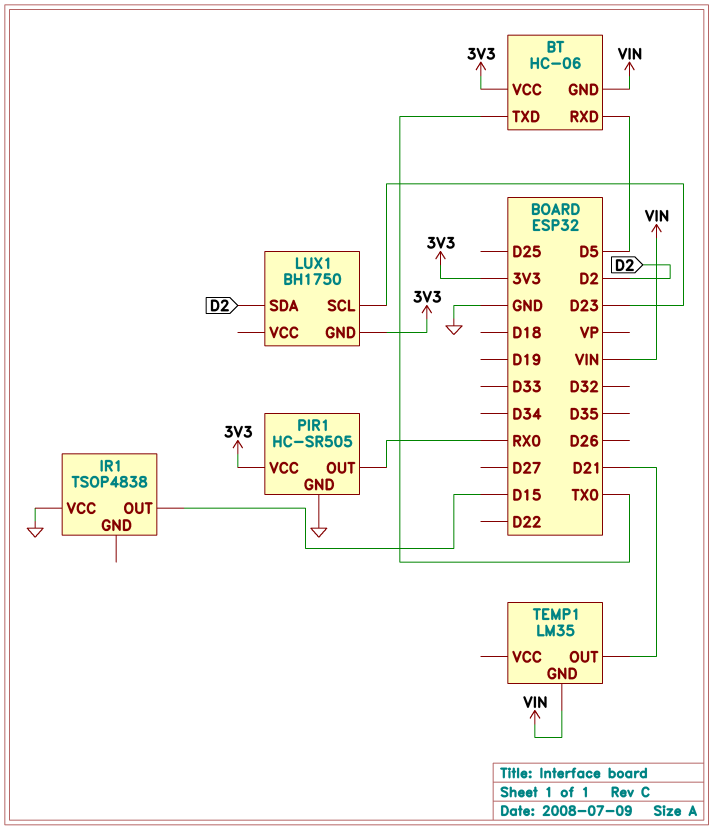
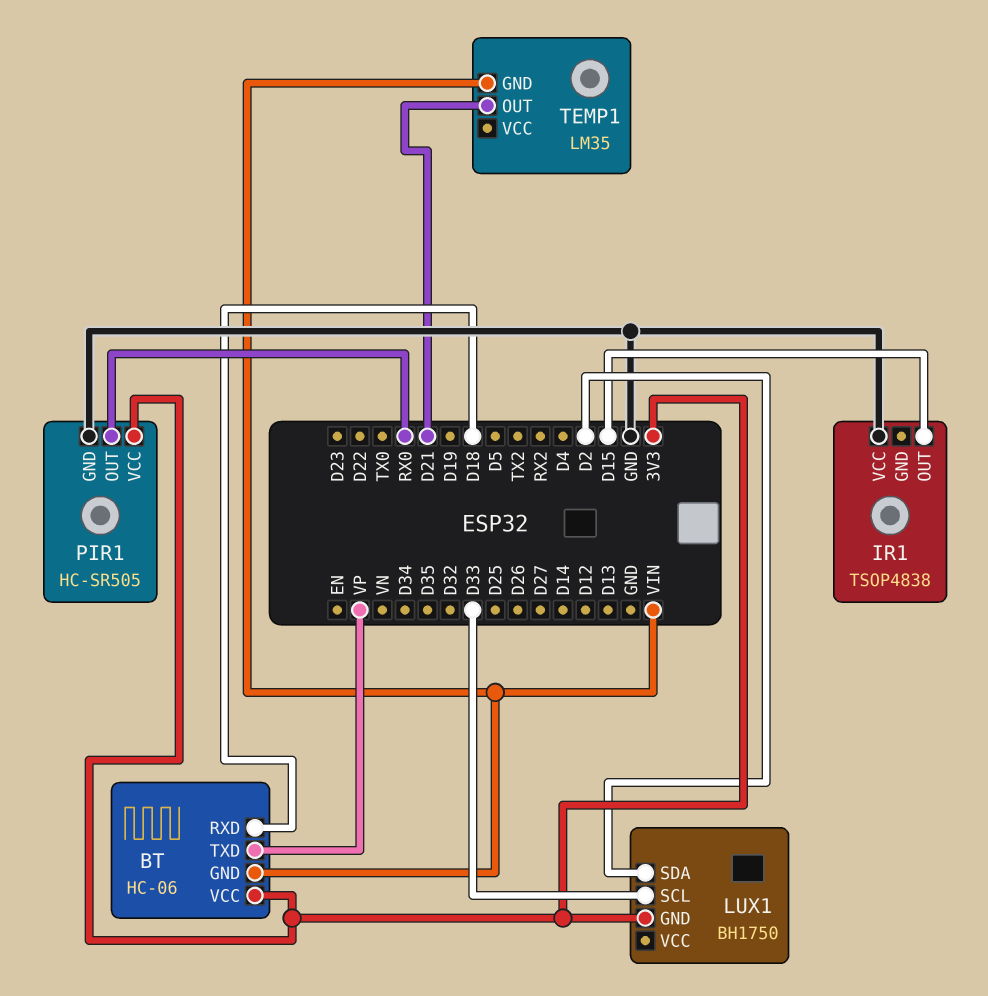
BT pin RXD: D5 -> D18
BT pin TXD: TX0 -> VP
LUX1 pin SCL: D23 -> D33

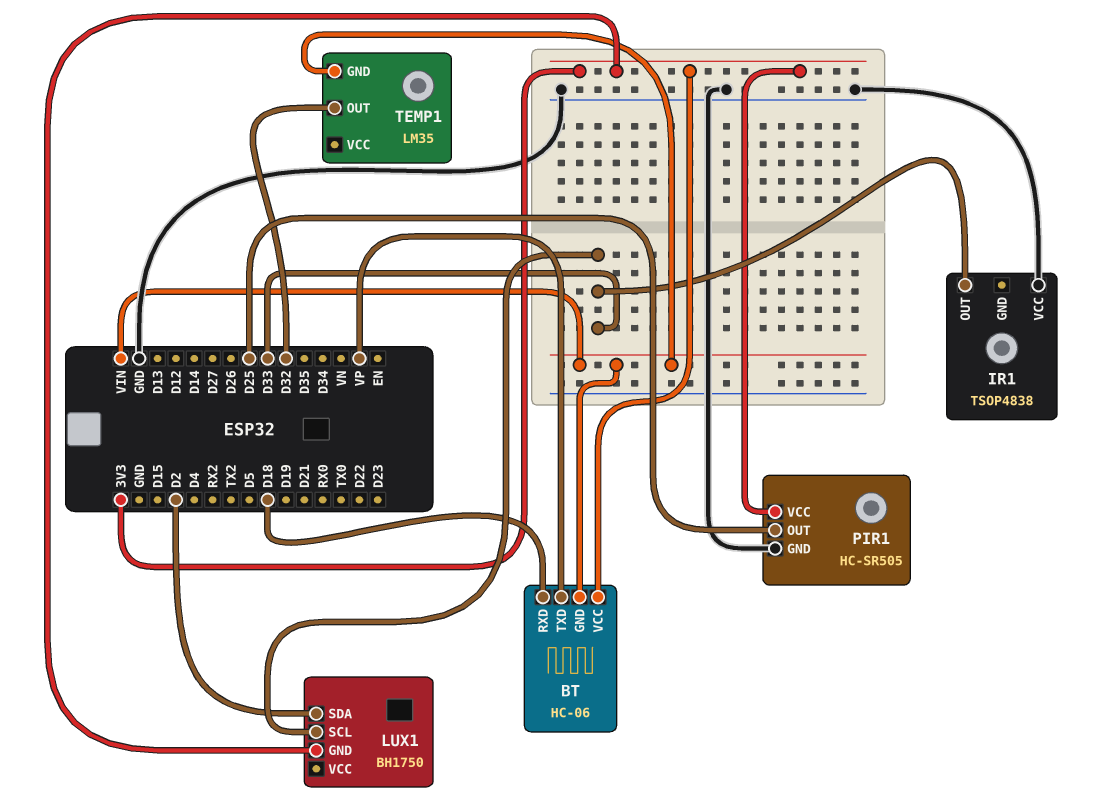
IR1 pin OUT: D15 -> D33
PIR1 pin OUT: RX0 -> D25
TEMP1 pin OUT: D21 -> D32

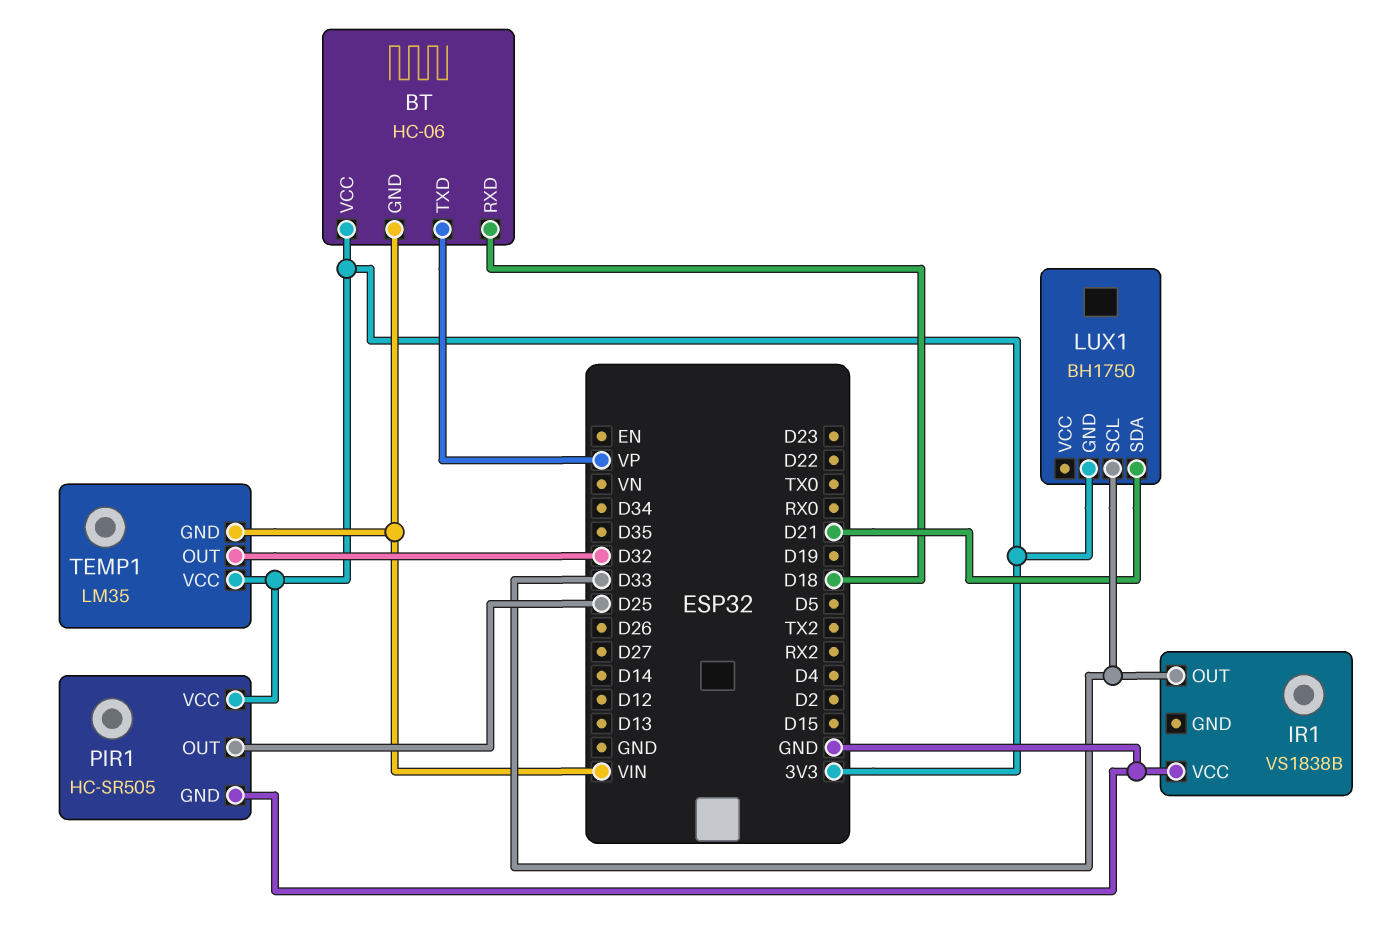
IR1: TSOP4838 -> VS1838B
LUX1 pin SDA: D2 -> D21
TEMP1 pin VCC: none -> 3V3

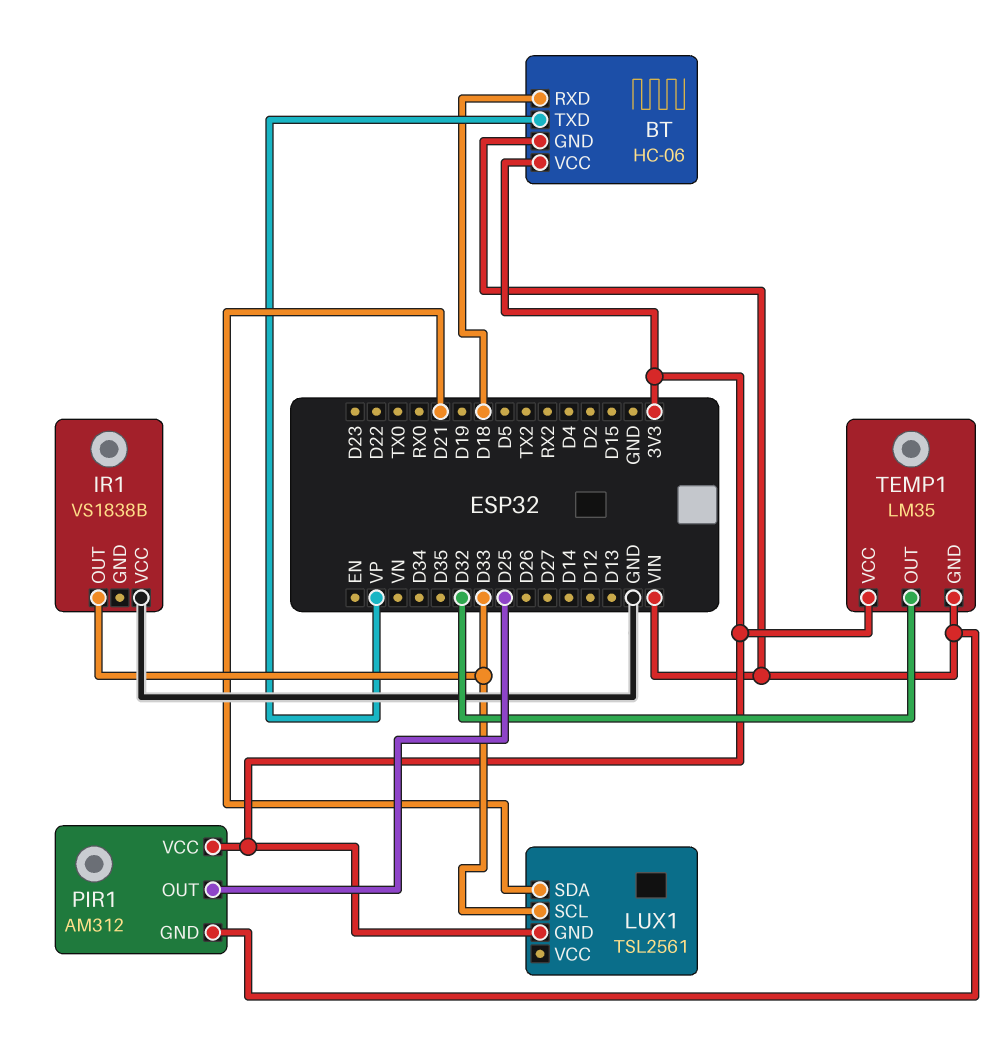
LUX1: BH1750 -> TSL2561
PIR1: HC-SR505 -> AM312
PIR1 pin GND: GND -> VIN

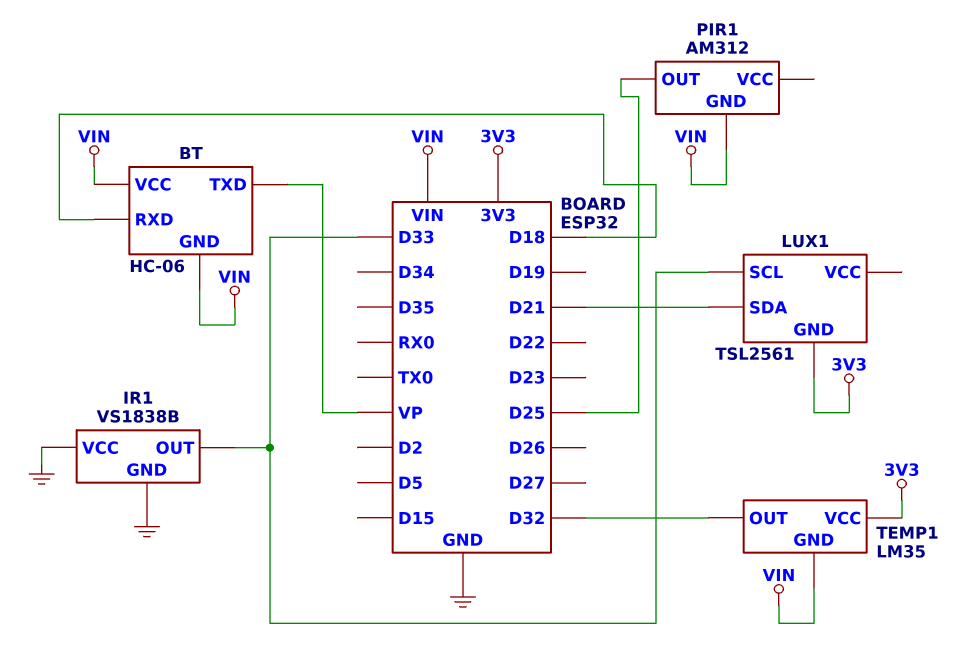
BT pin VCC: 3V3 -> VIN
IR1 pin GND: none -> GND
PIR1 pin VCC: 3V3 -> none

